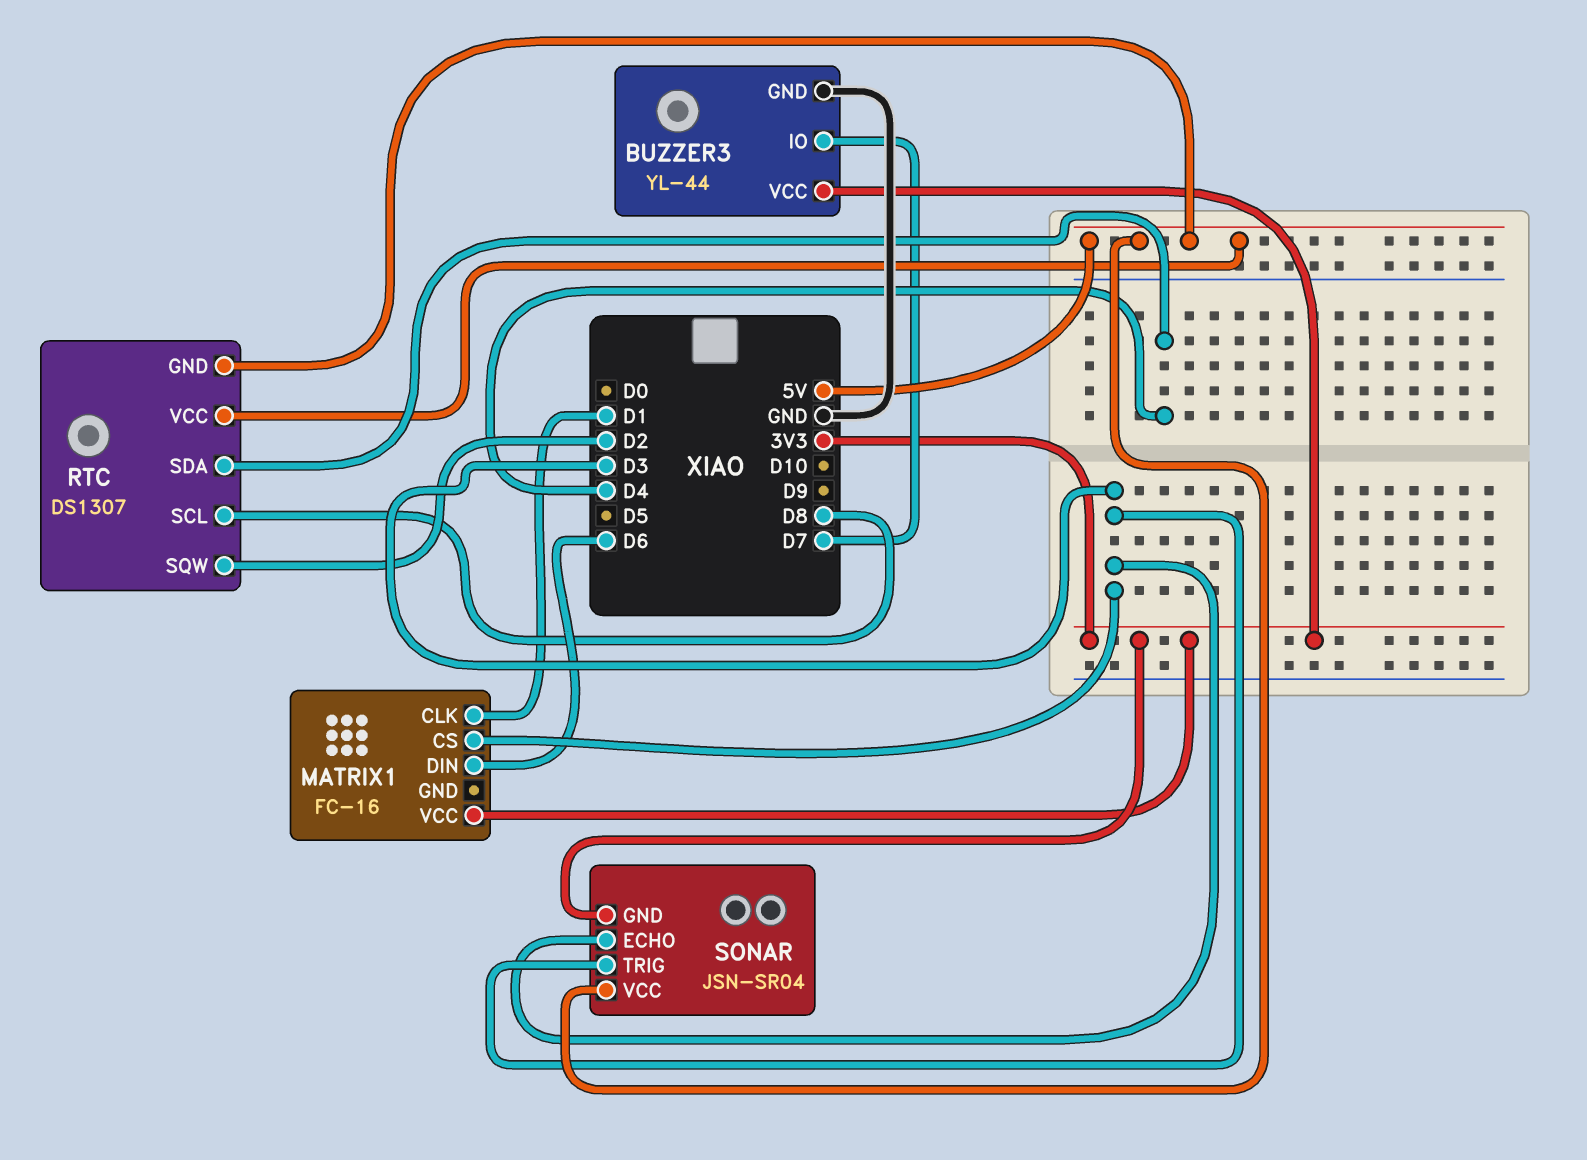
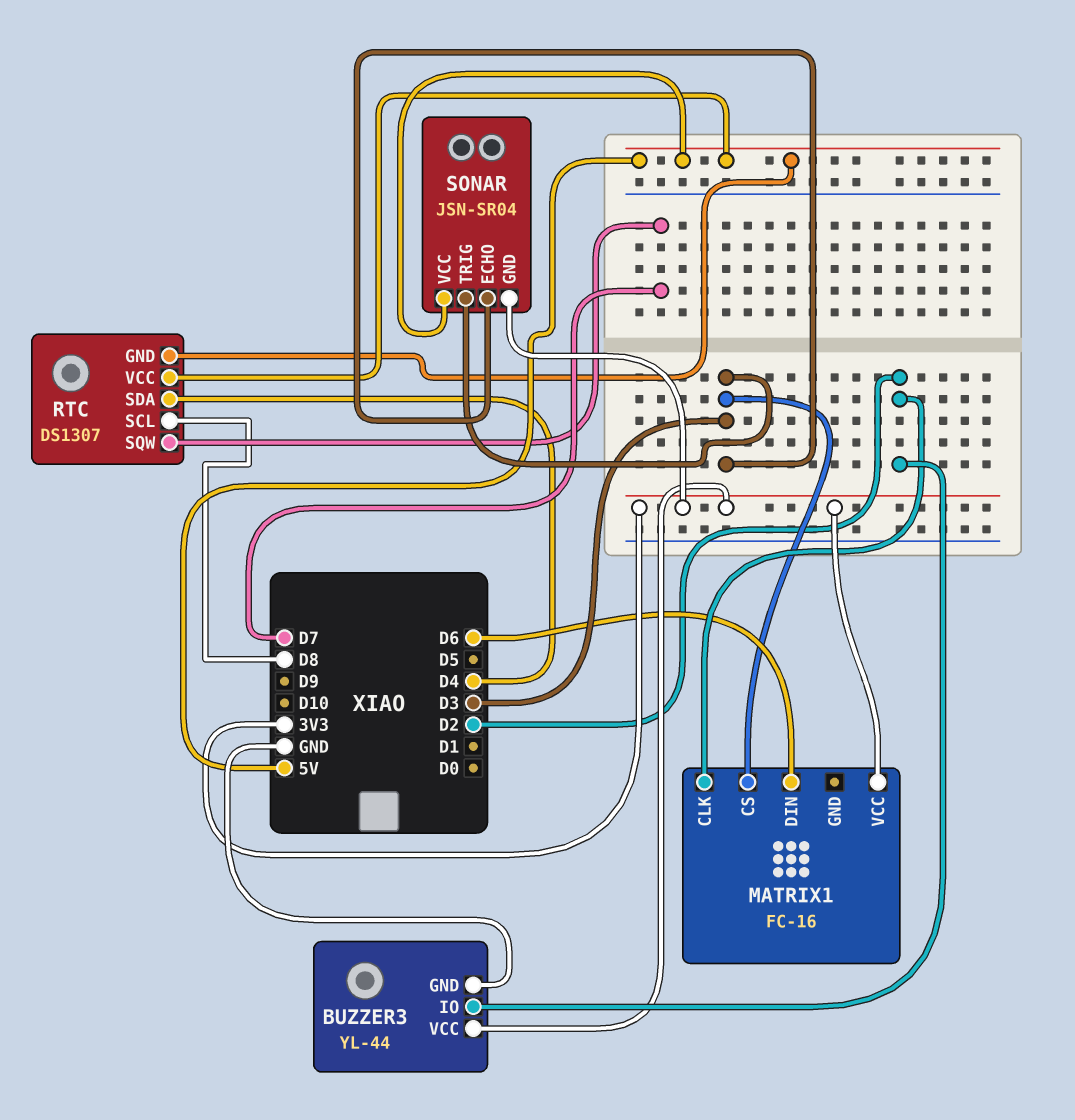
BUZZER3 pin IO: D7 -> D2
MATRIX1 pin CLK: D1 -> D2
RTC pin SQW: D2 -> D7

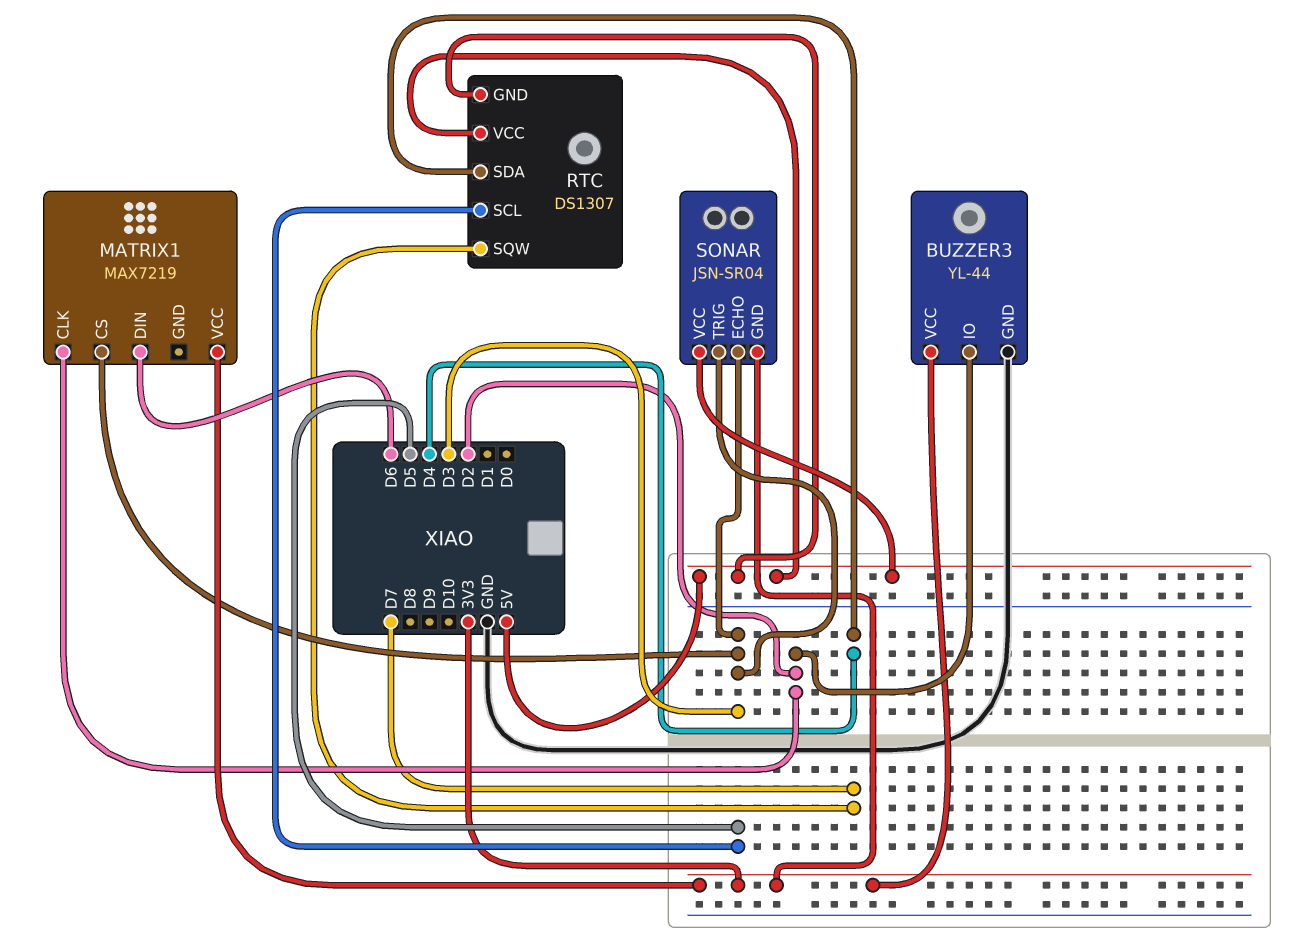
MATRIX1: FC-16 -> MAX7219
RTC pin SCL: D8 -> D5

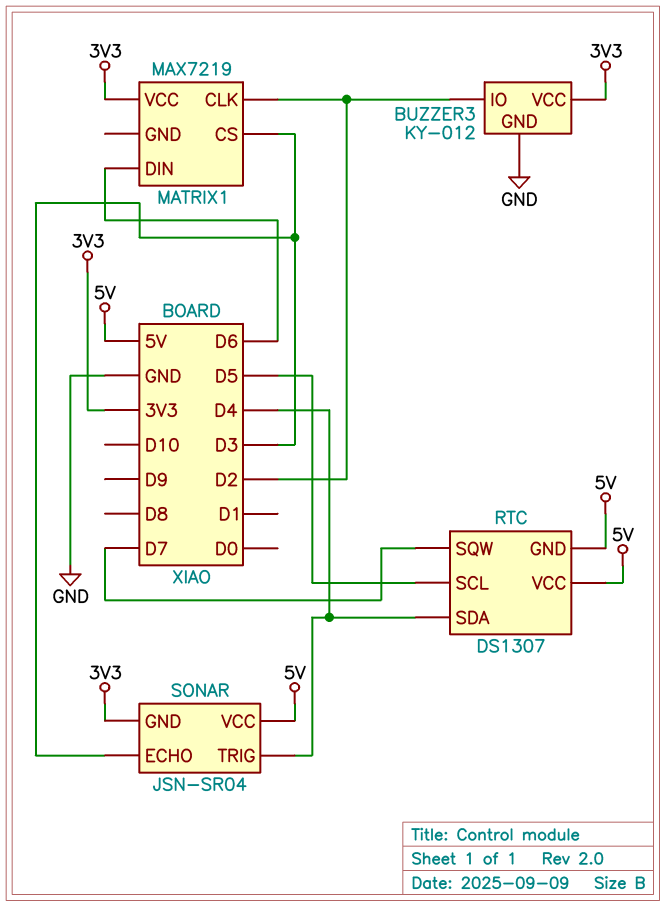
BUZZER3: YL-44 -> KY-012
SONAR pin TRIG: D3 -> D4

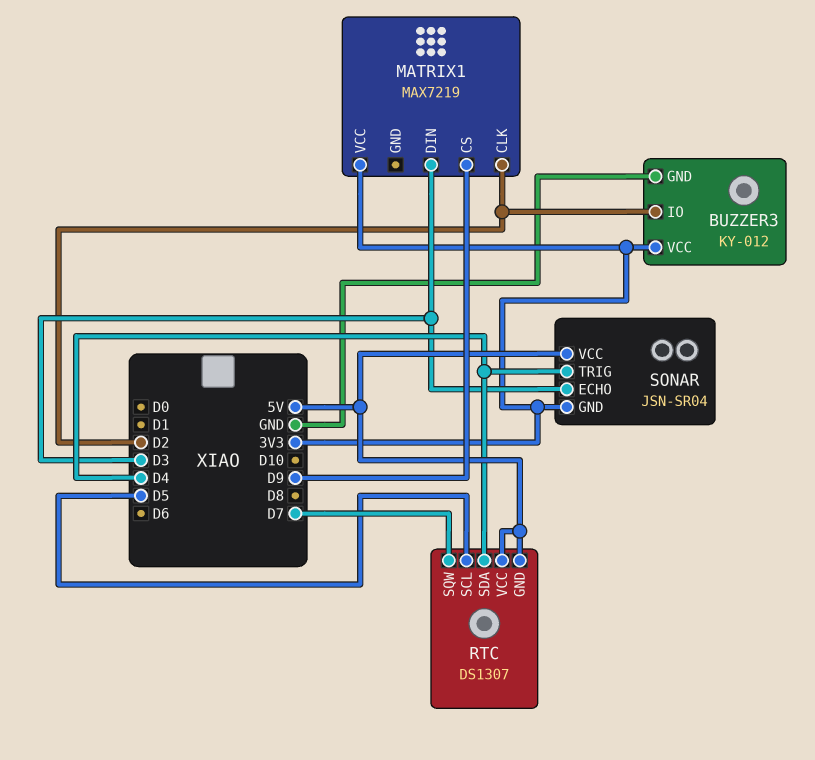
MATRIX1 pin CS: D3 -> D9
MATRIX1 pin DIN: D6 -> D3

